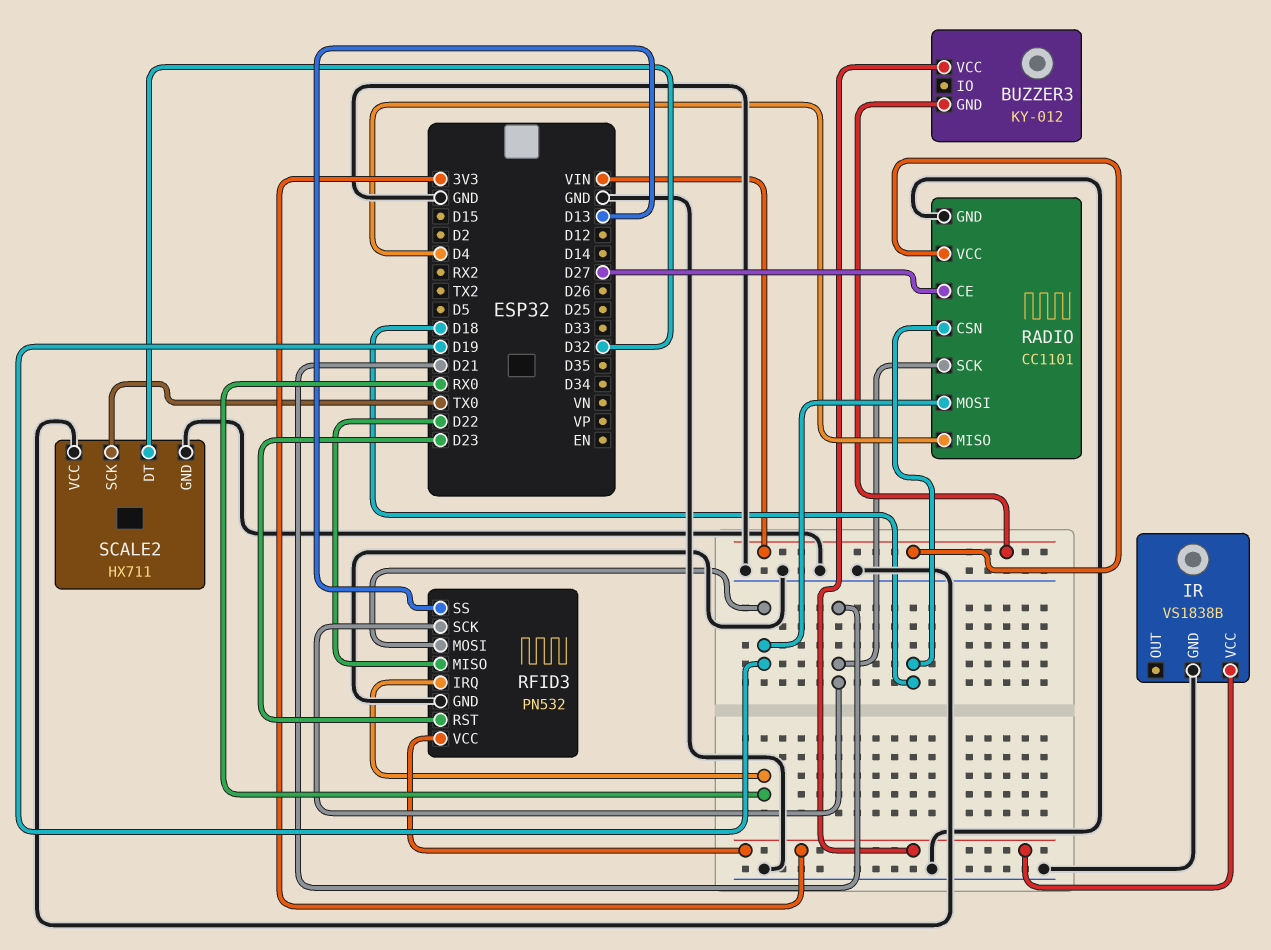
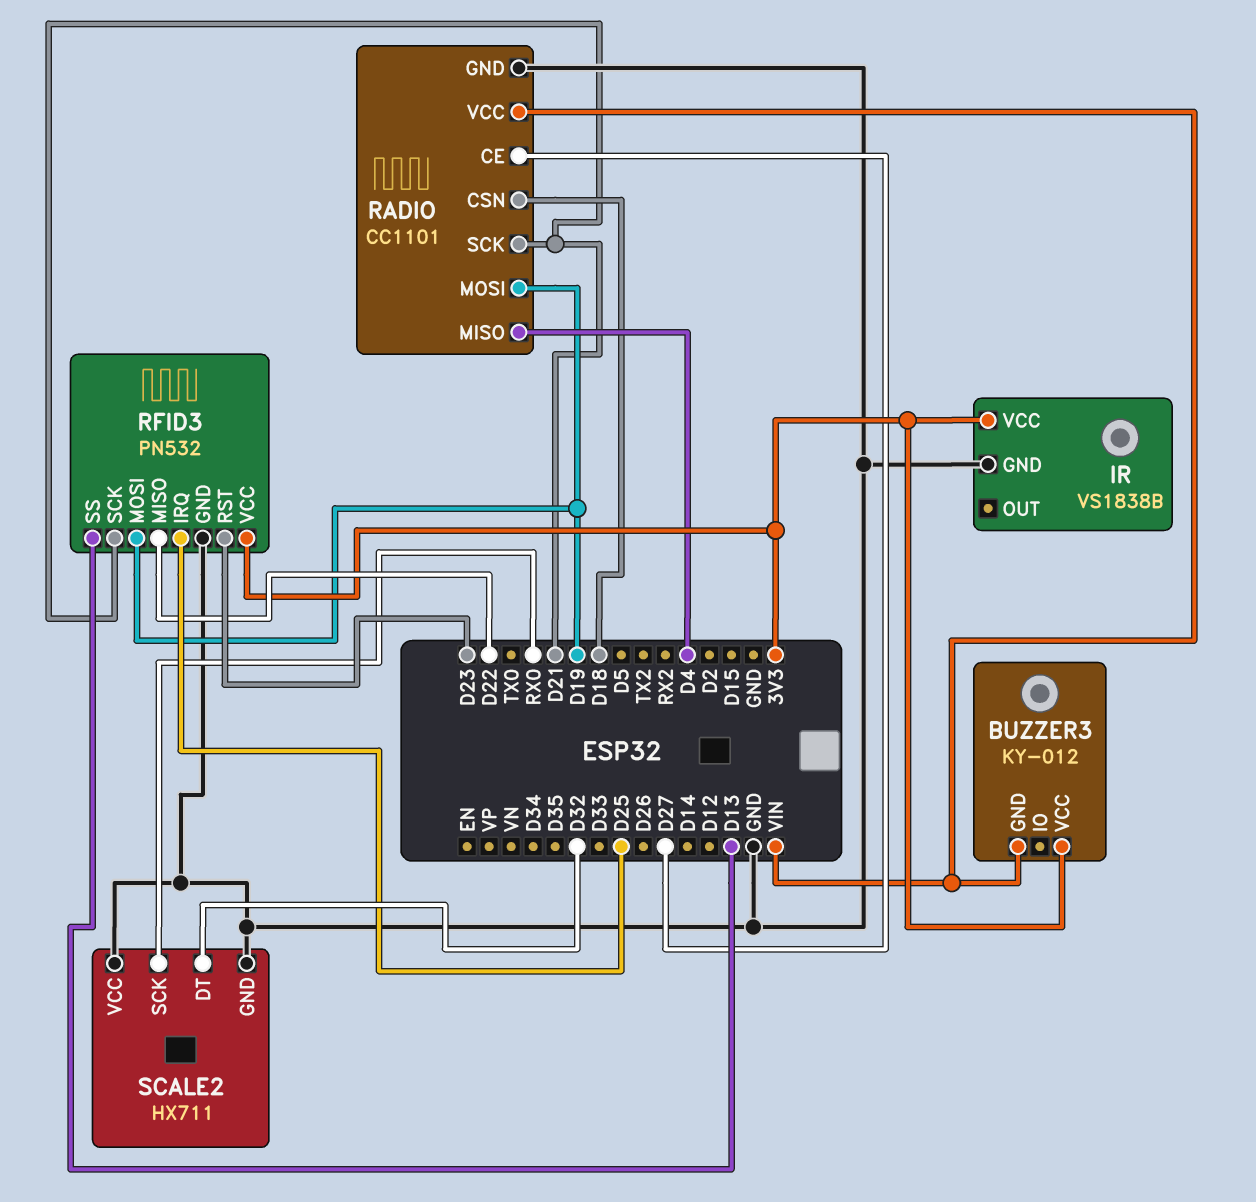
RFID3 pin IRQ: RX0 -> D25
SCALE2 pin SCK: TX0 -> RX0

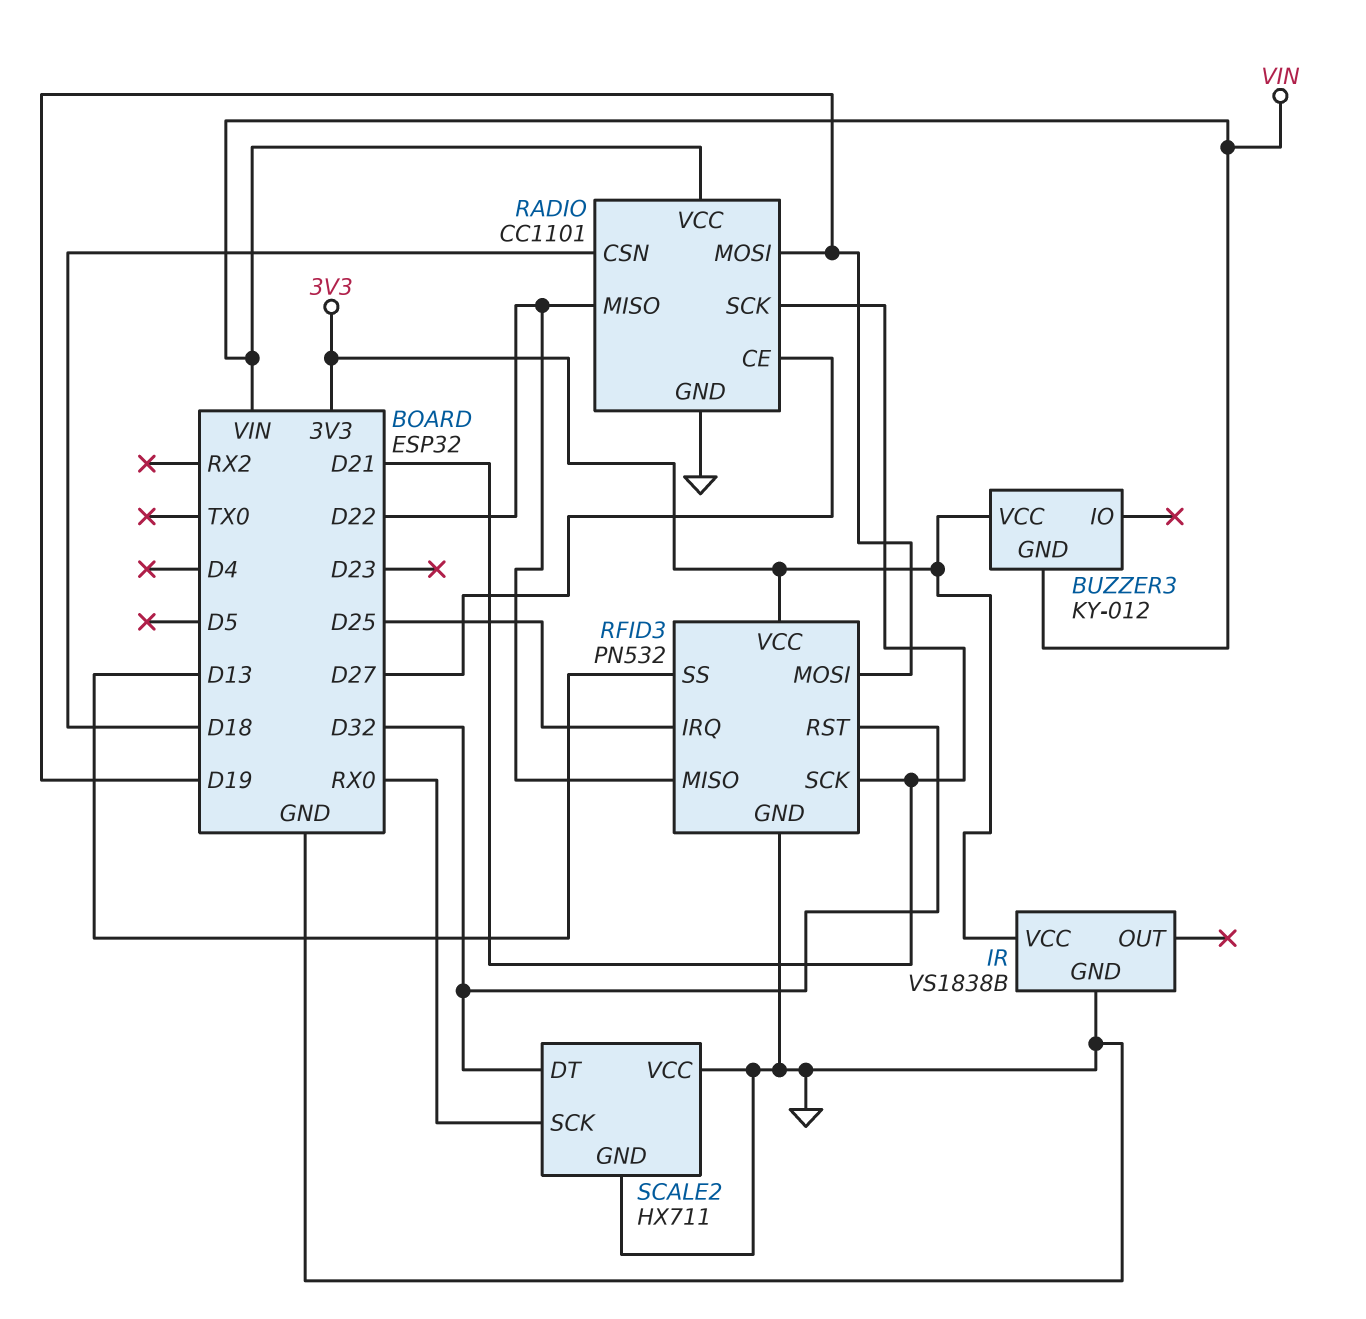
RADIO pin MISO: D4 -> D22
RFID3 pin RST: D23 -> D32

